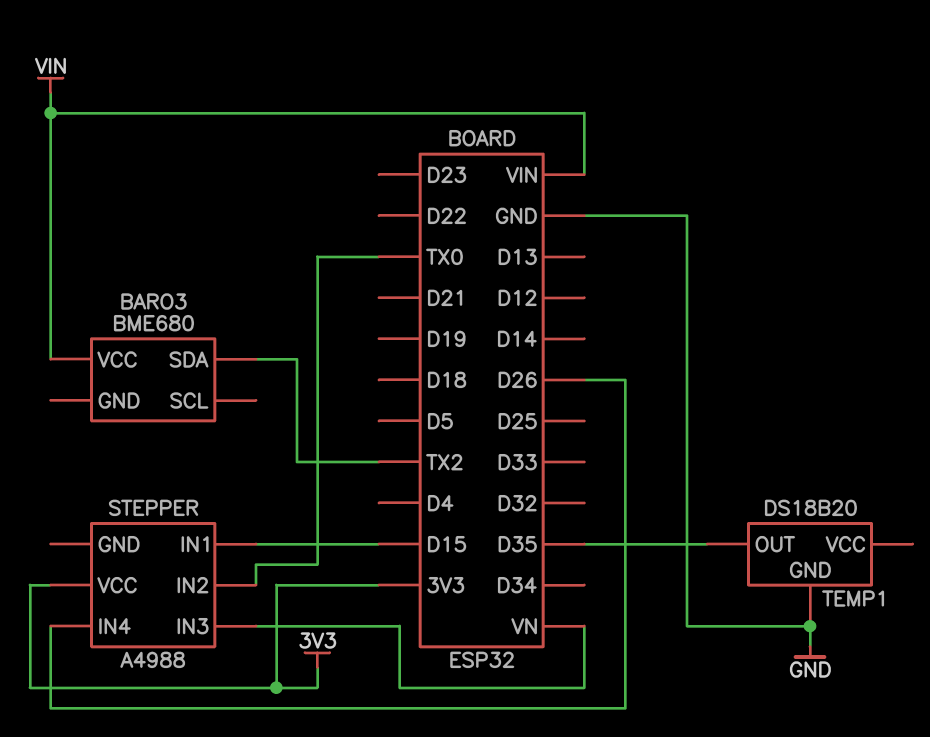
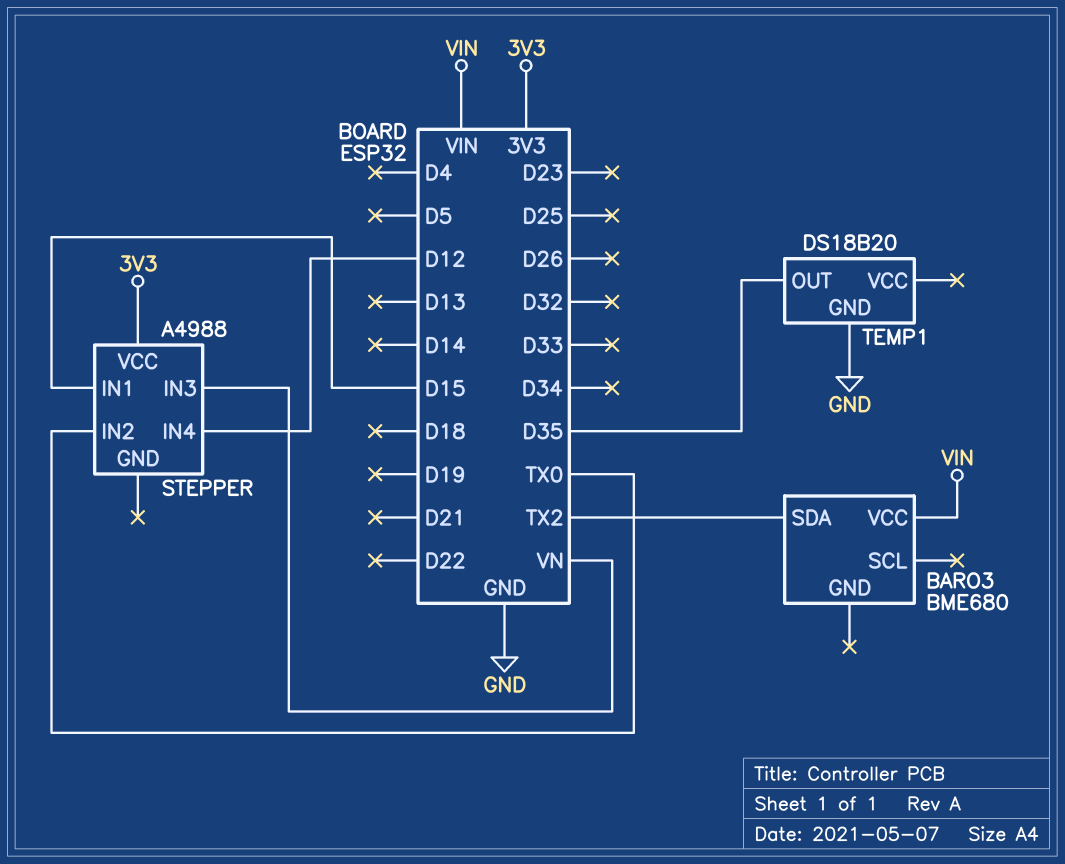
STEPPER pin IN4: D26 -> D12

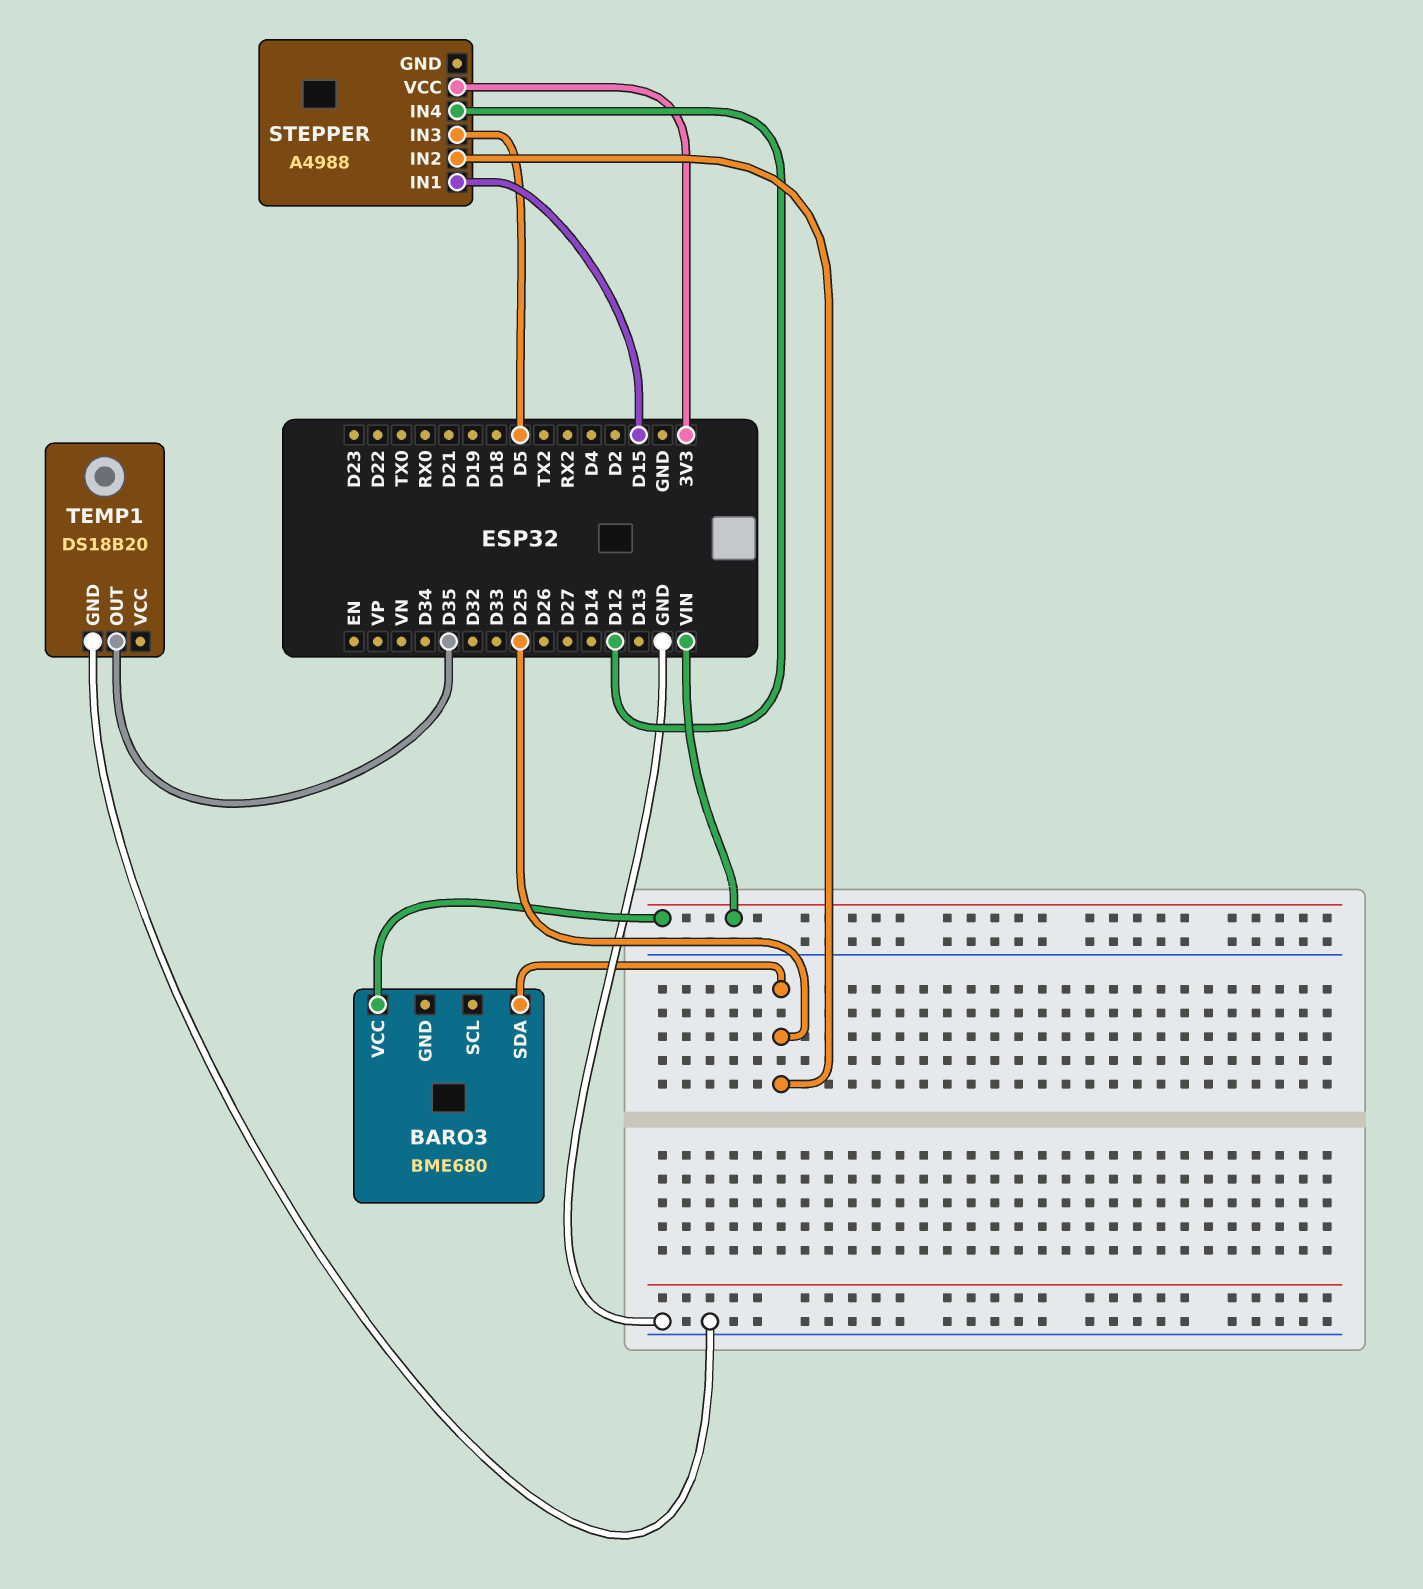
BARO3 pin SDA: TX2 -> D25
STEPPER pin IN2: TX0 -> D25
STEPPER pin IN3: VN -> D5

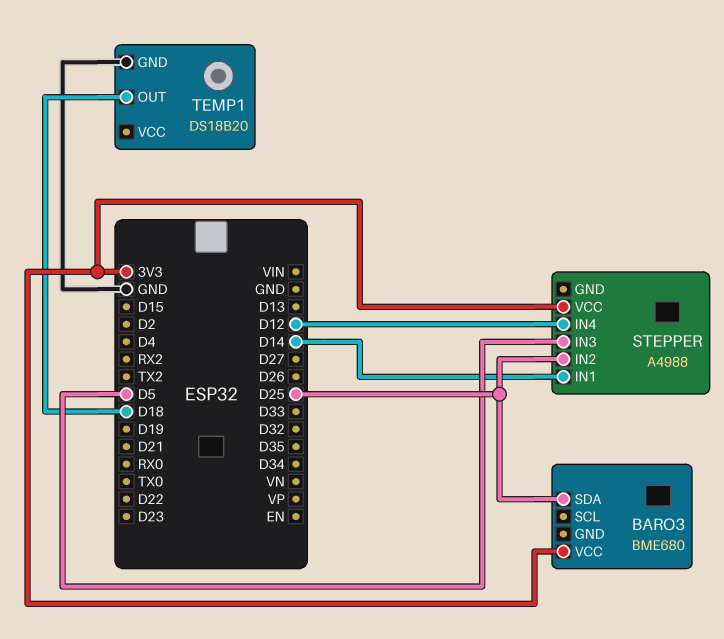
BARO3 pin VCC: VIN -> 3V3
STEPPER pin IN1: D15 -> D14
TEMP1 pin OUT: D35 -> D18

